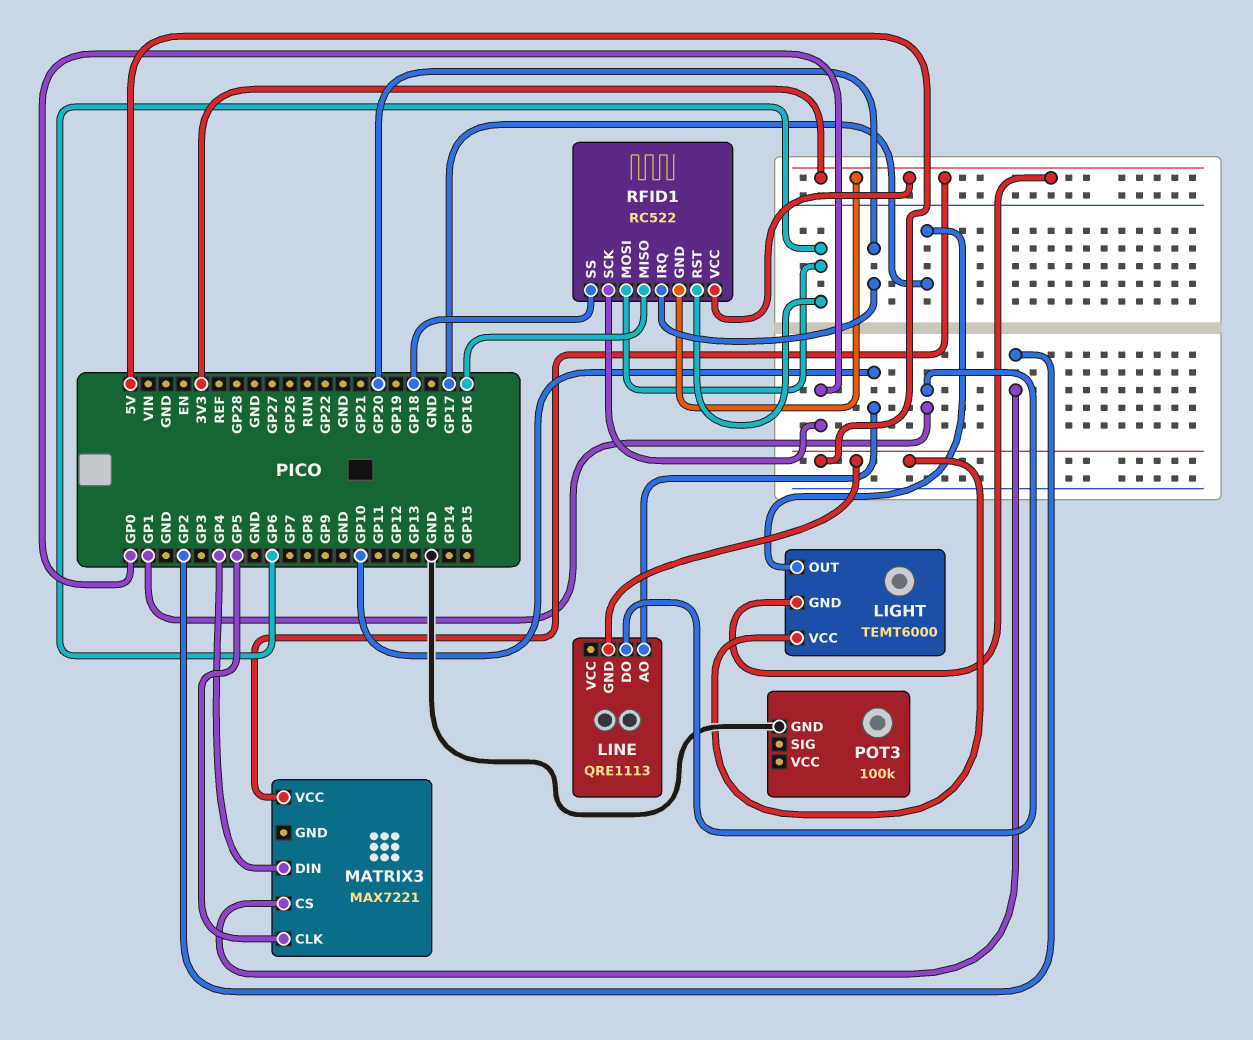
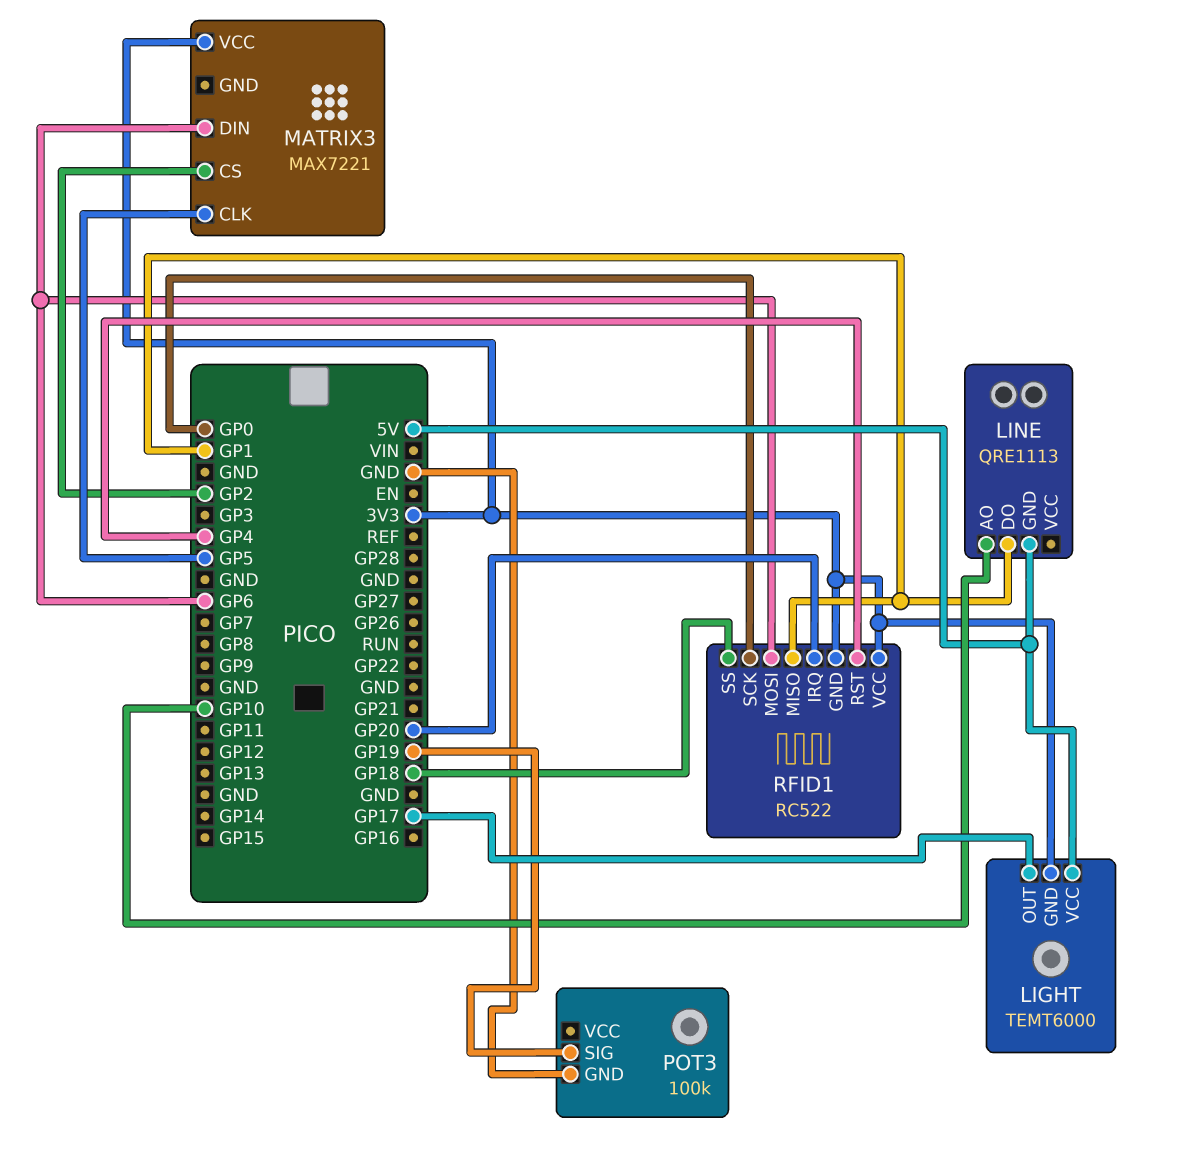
MATRIX3 pin DIN: GP4 -> GP6
POT3 pin SIG: none -> GP19
RFID1 pin MISO: GP16 -> GP1
RFID1 pin RST: GP6 -> GP4

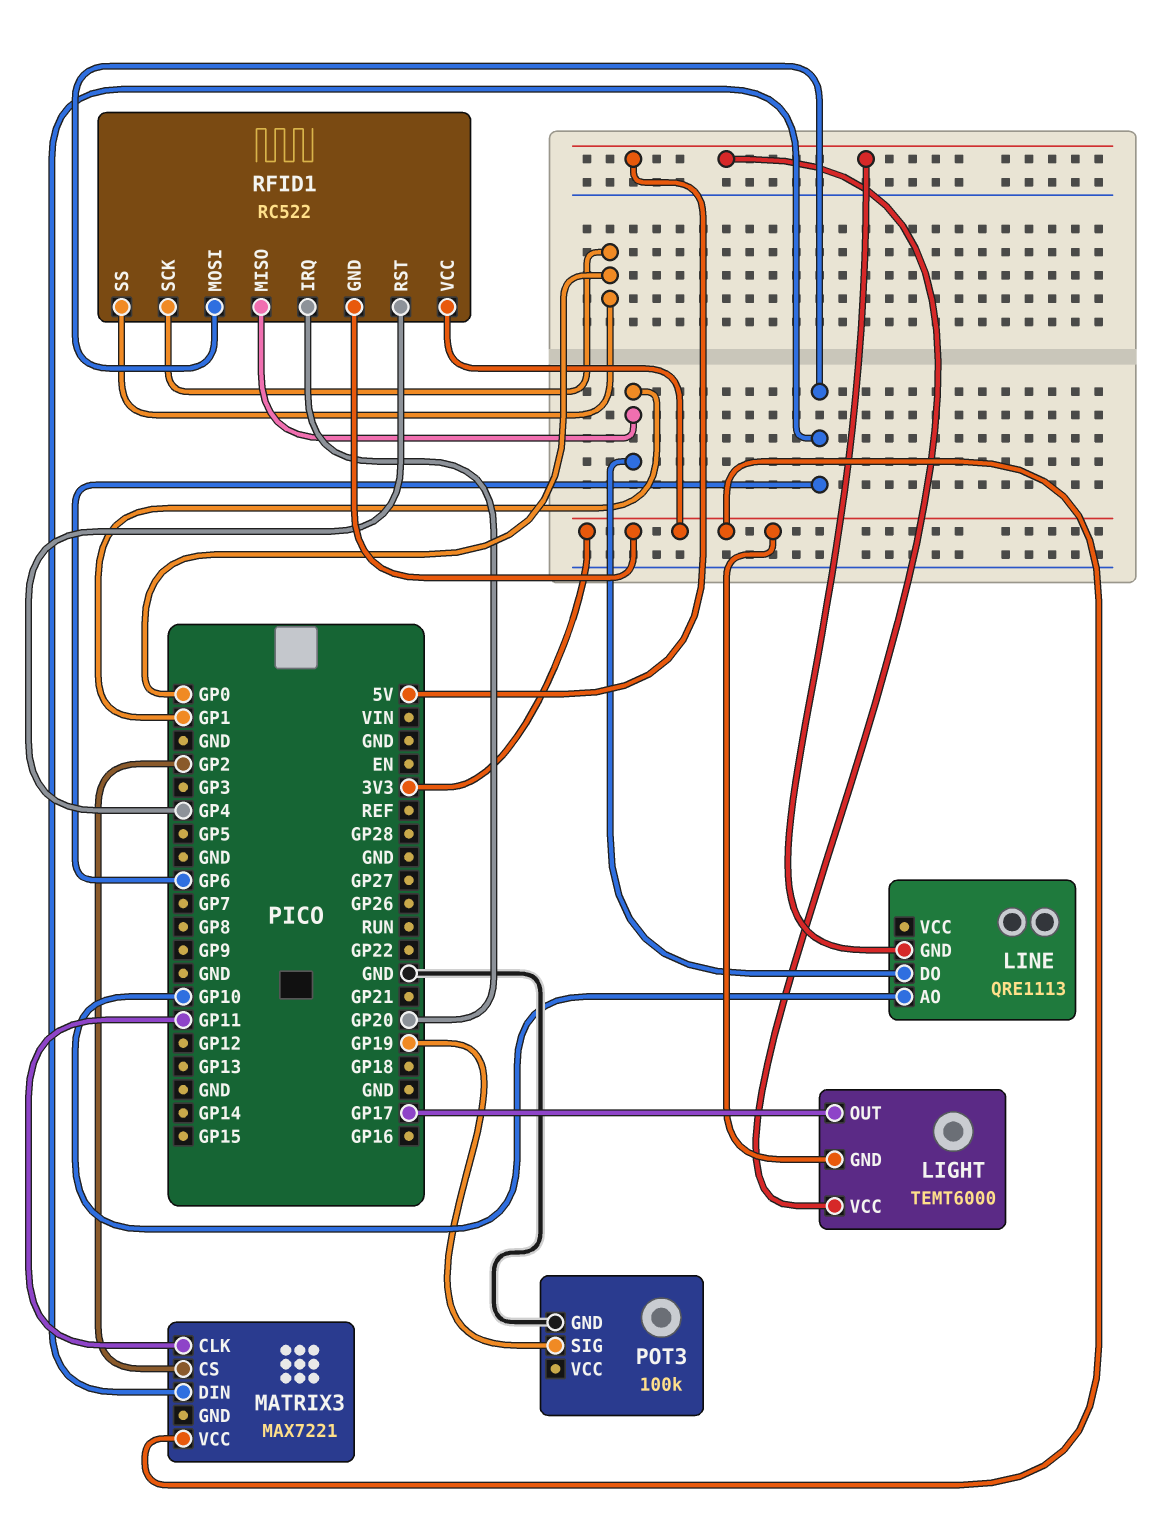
MATRIX3 pin CLK: GP5 -> GP11
RFID1 pin SS: GP18 -> GP0

